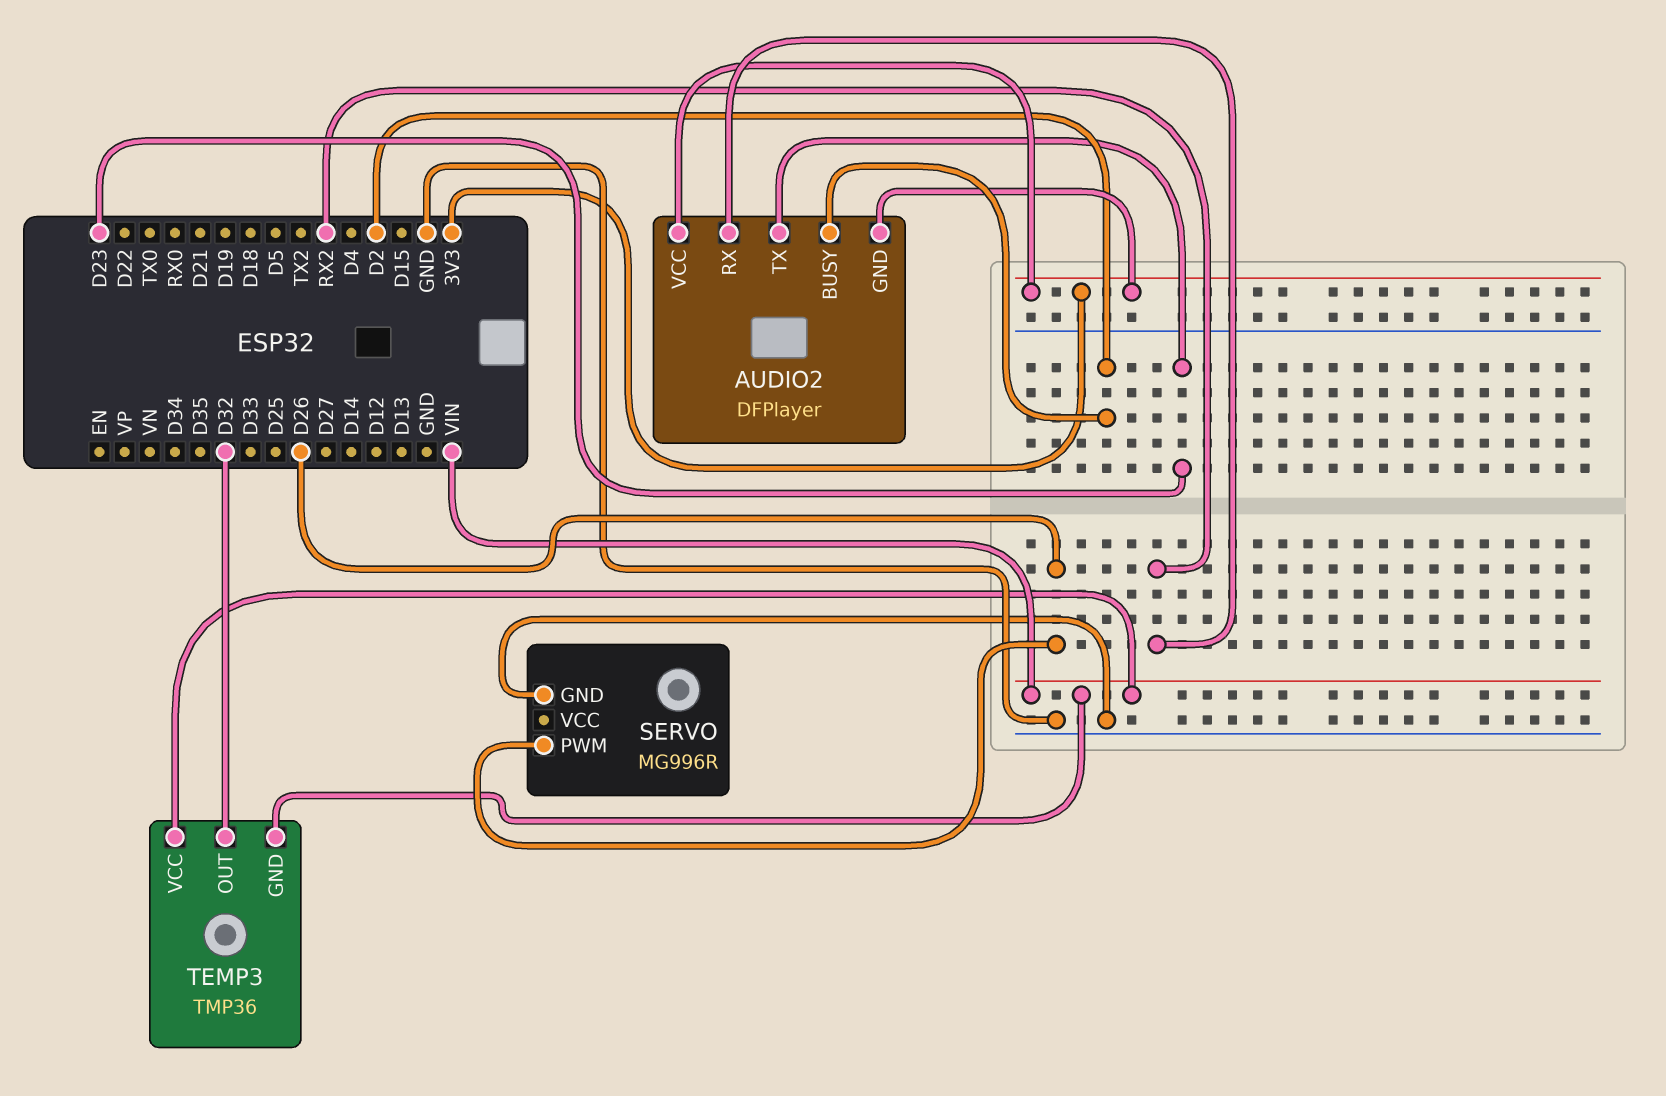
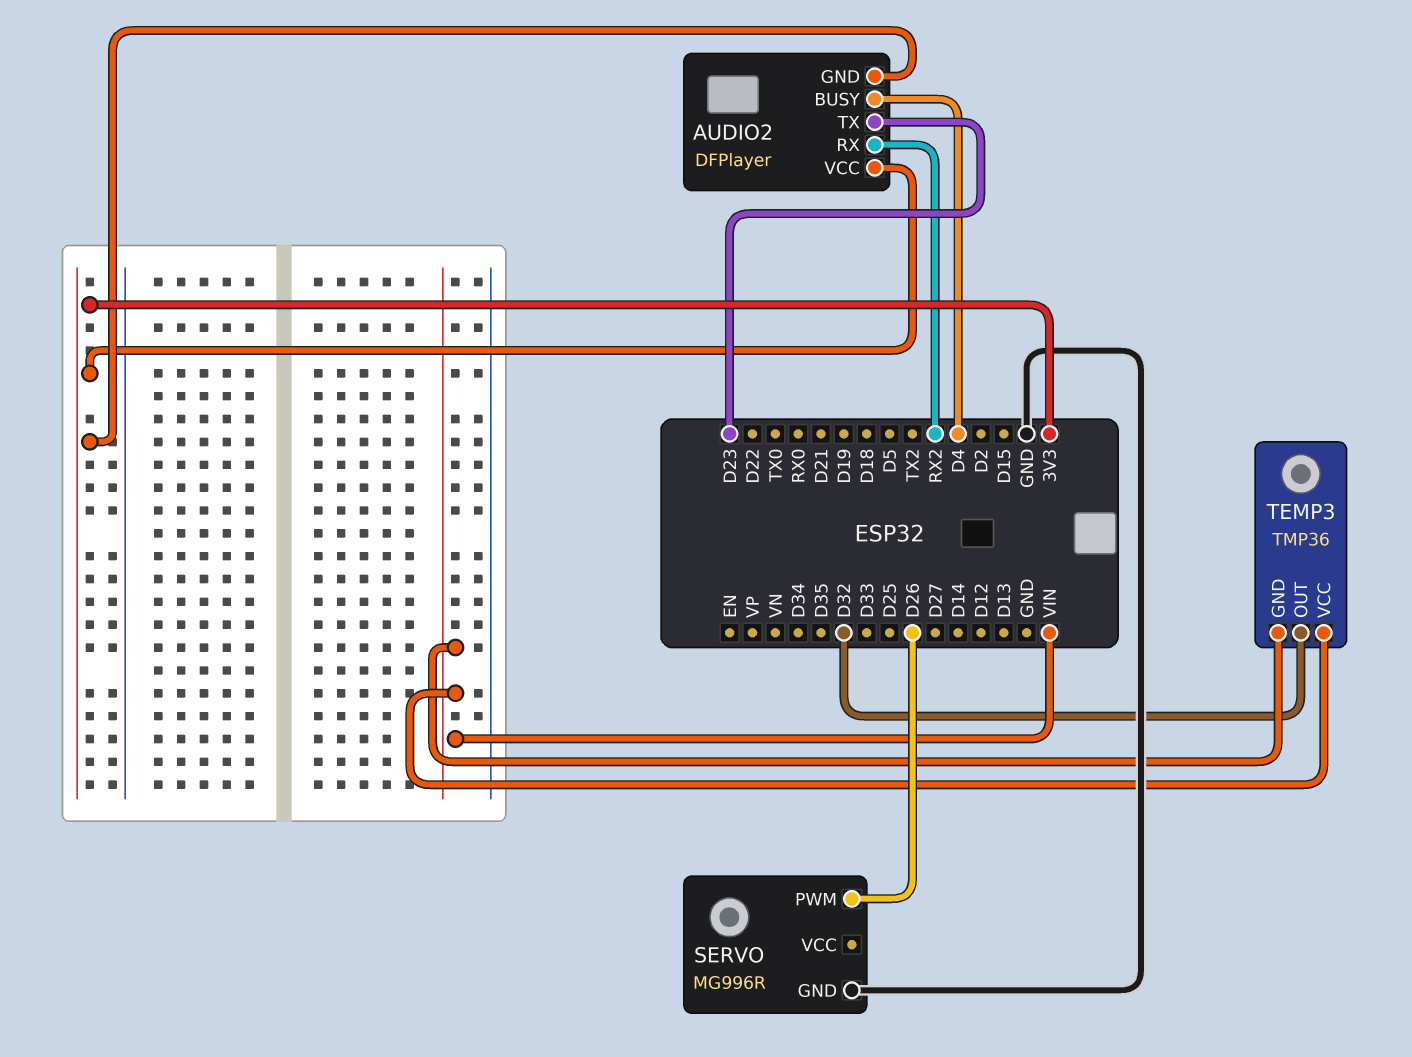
AUDIO2 pin BUSY: D2 -> D4

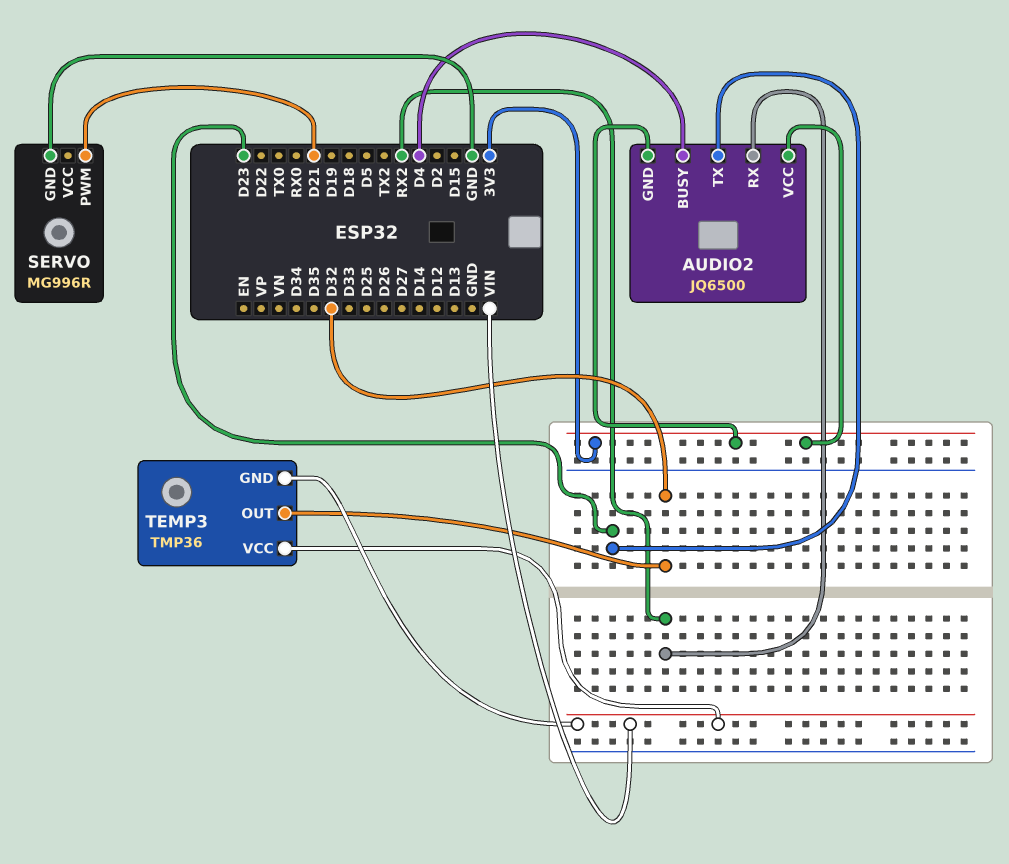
AUDIO2: DFPlayer -> JQ6500
SERVO pin PWM: D26 -> D21

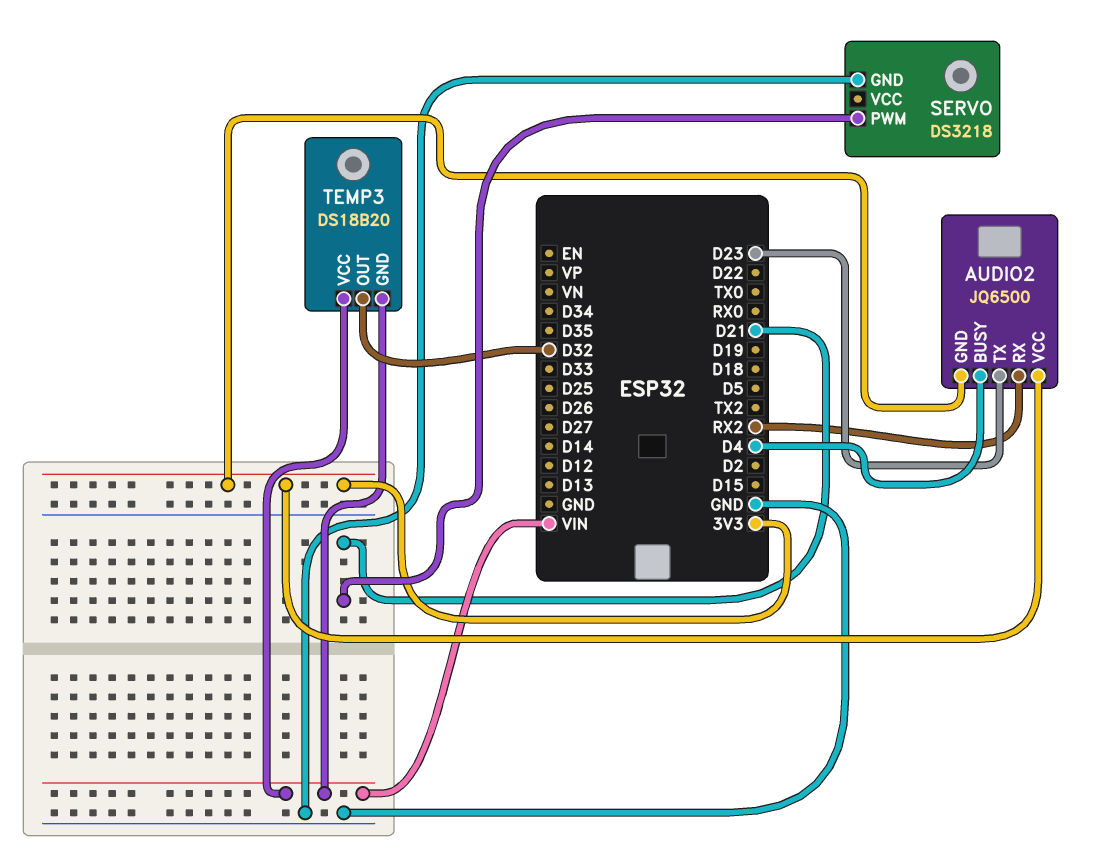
SERVO: MG996R -> DS3218
TEMP3: TMP36 -> DS18B20

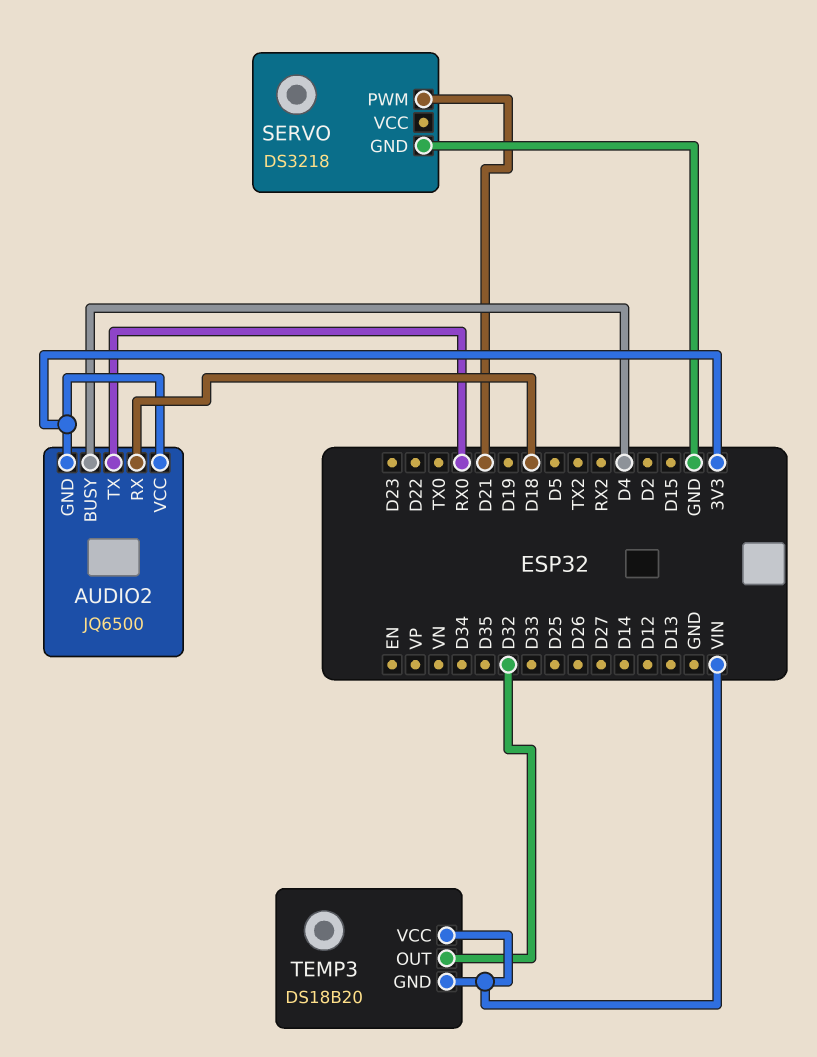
AUDIO2 pin RX: RX2 -> D18
AUDIO2 pin TX: D23 -> RX0

